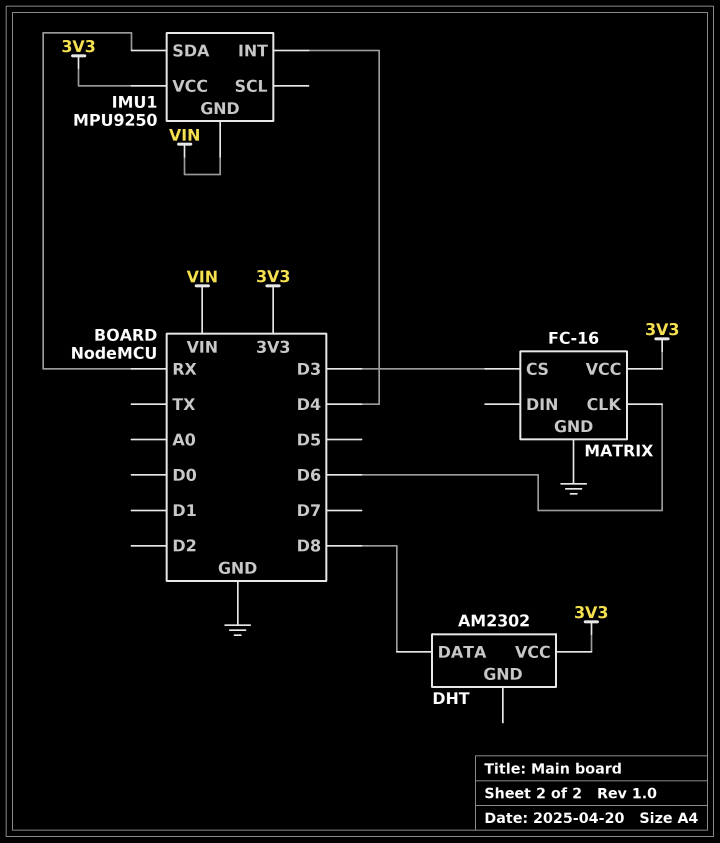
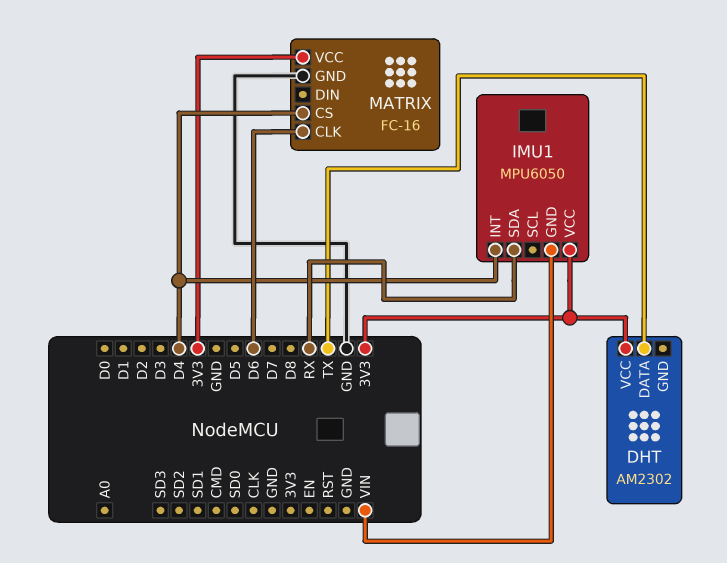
DHT pin DATA: D8 -> TX
IMU1: MPU9250 -> MPU6050
MATRIX pin CS: D3 -> D4

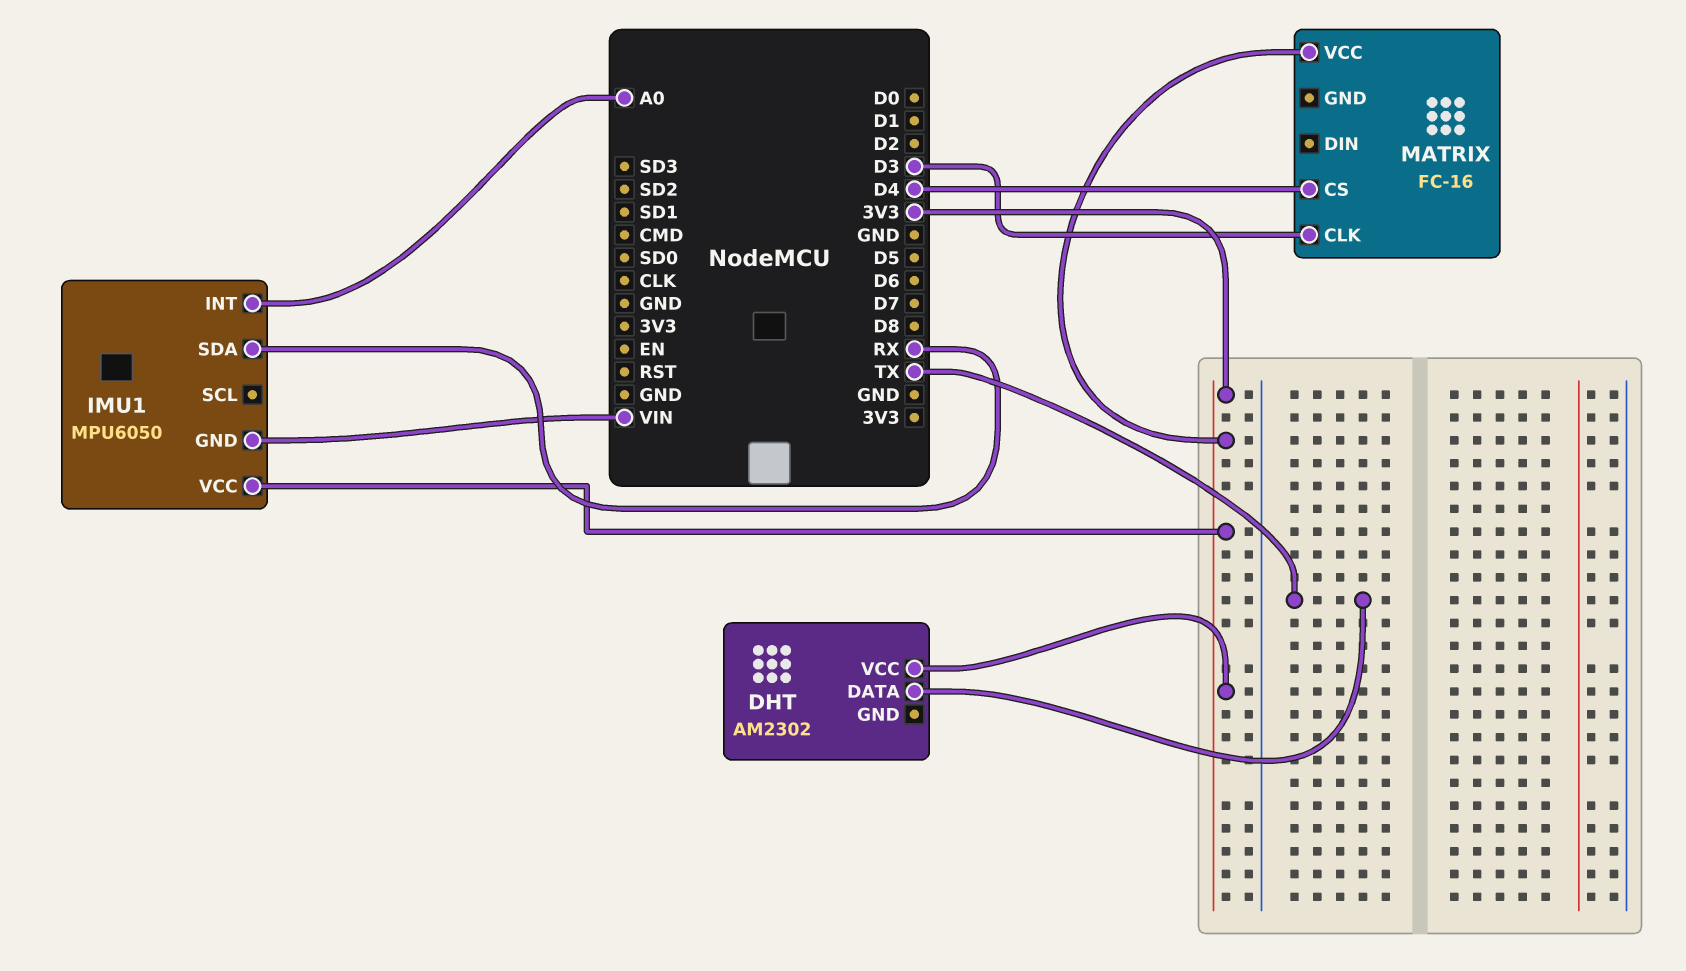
IMU1 pin INT: D4 -> A0
MATRIX pin CLK: D6 -> D3
MATRIX pin GND: GND -> none

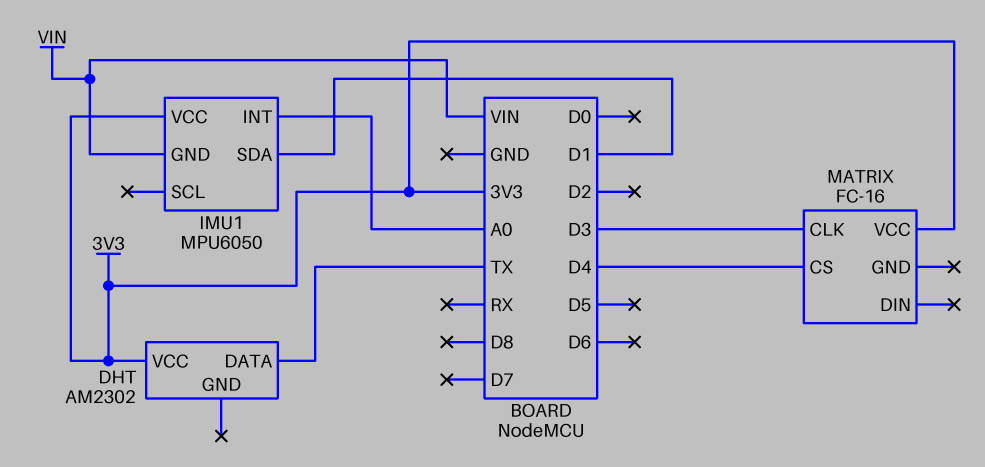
IMU1 pin SDA: RX -> D1

